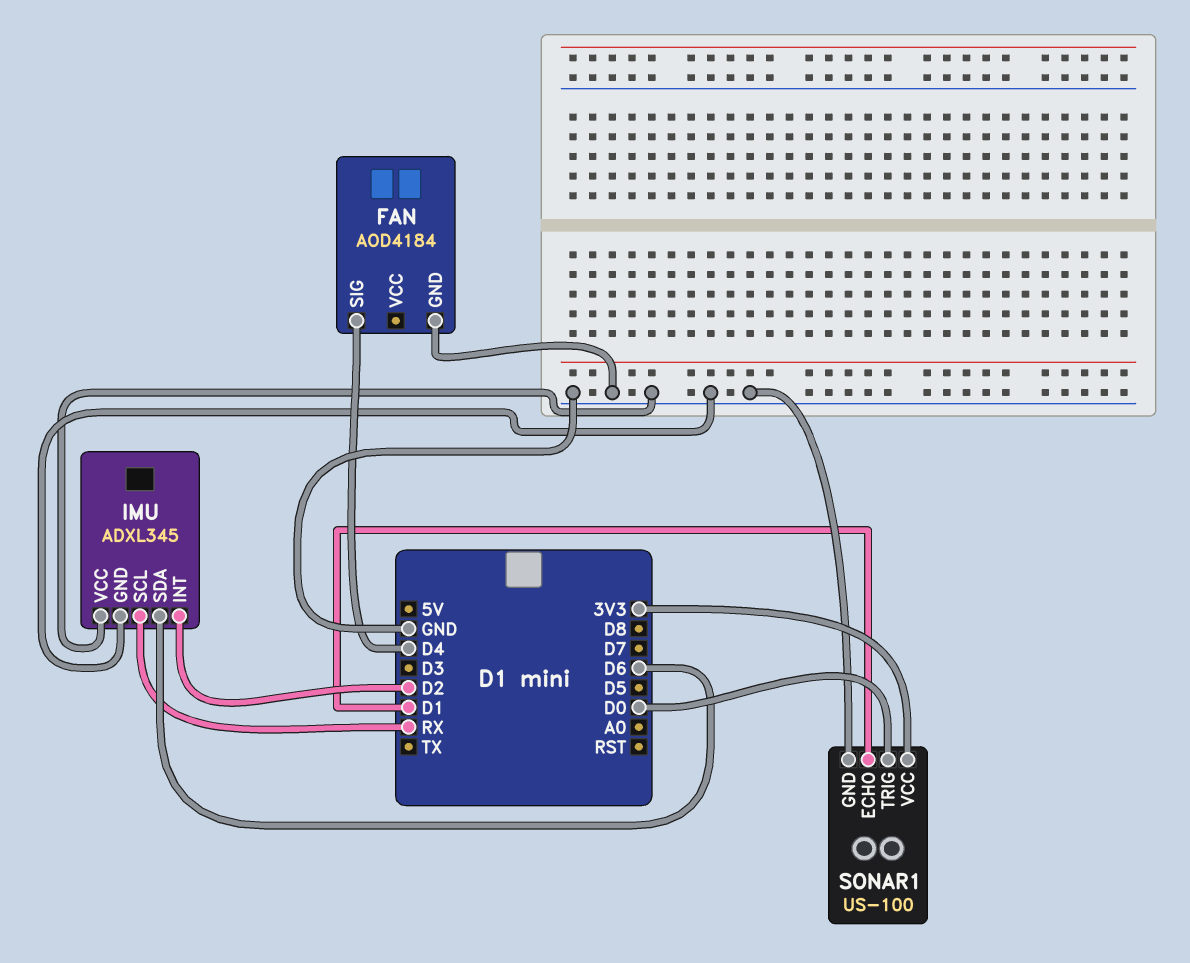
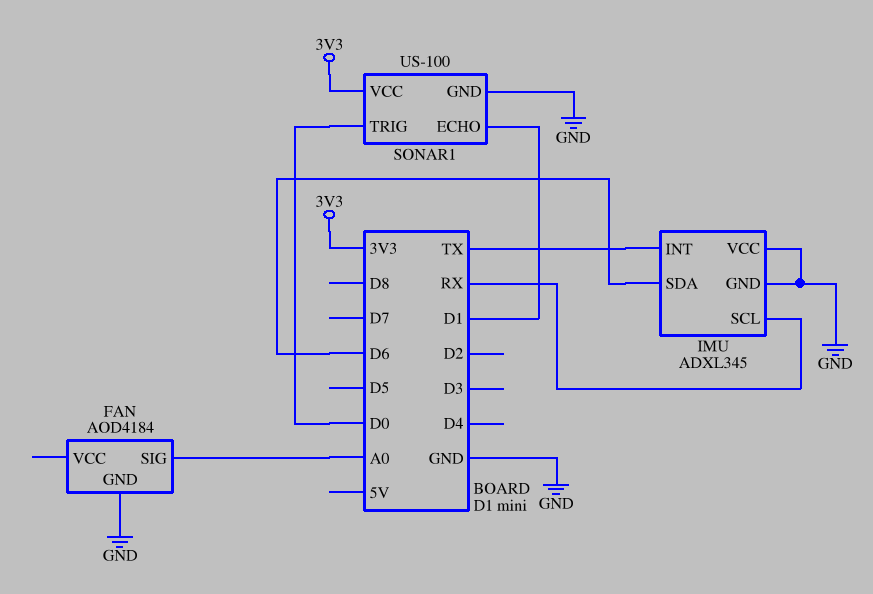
FAN pin SIG: D4 -> A0
IMU pin INT: D2 -> TX

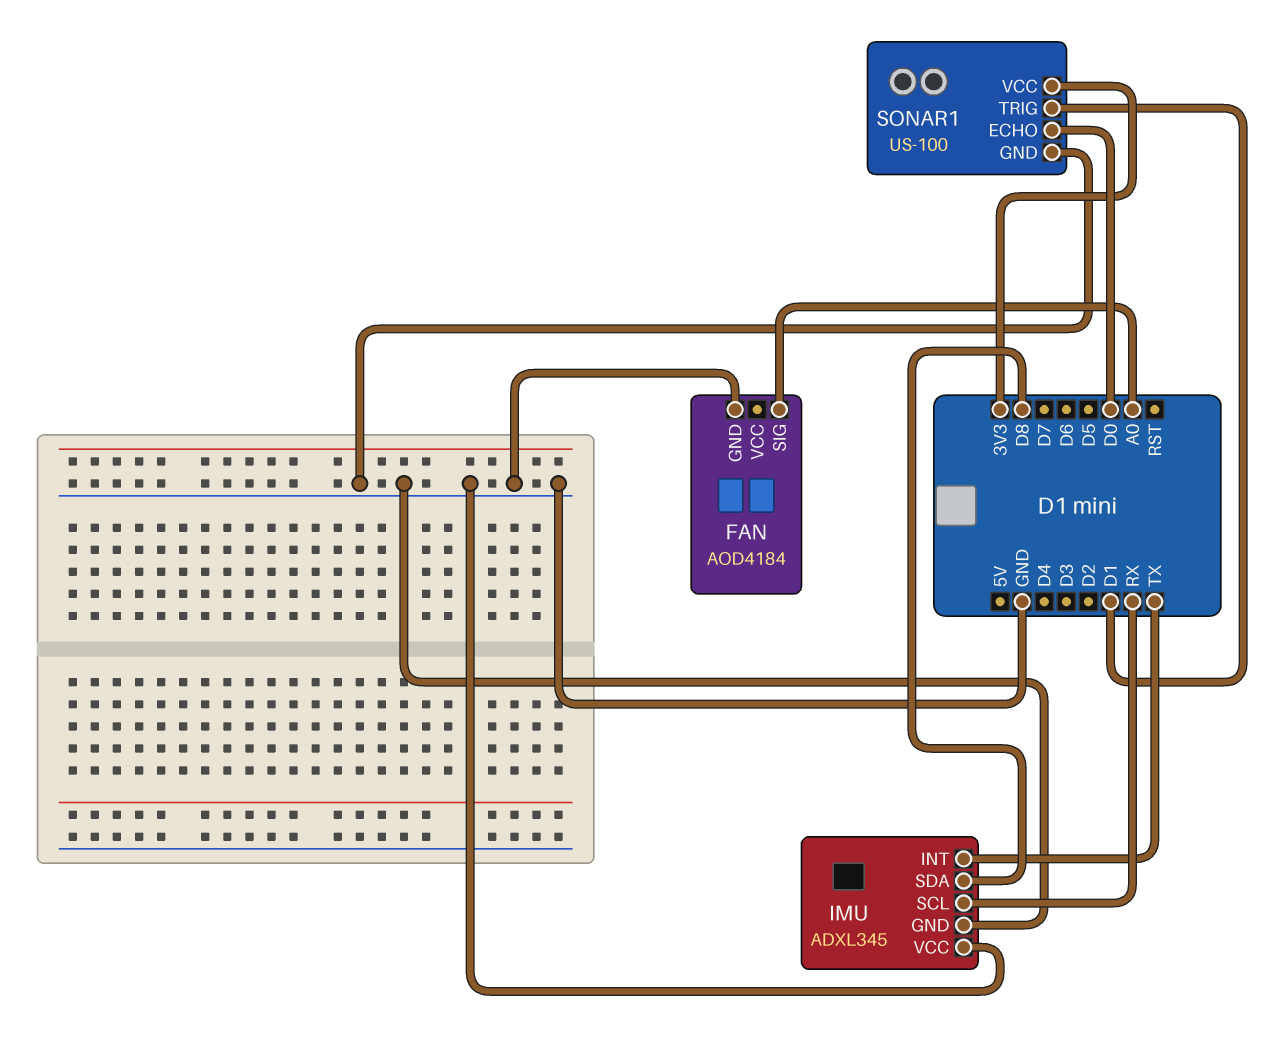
IMU pin SDA: D6 -> D8
SONAR1 pin ECHO: D1 -> D0
SONAR1 pin TRIG: D0 -> D1

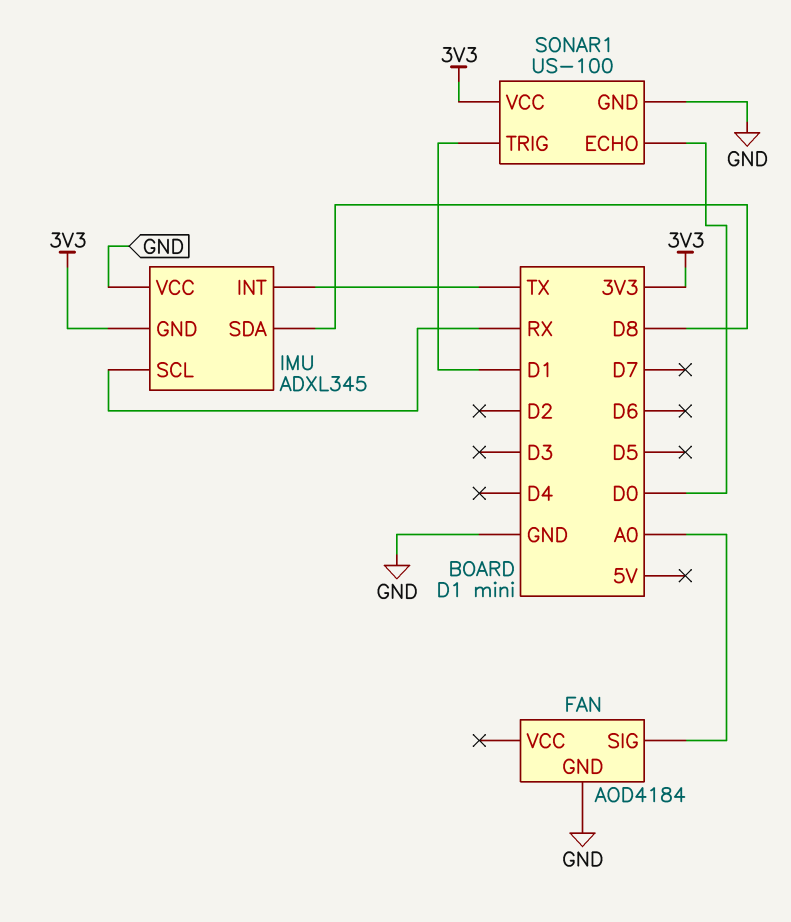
IMU pin GND: GND -> 3V3

